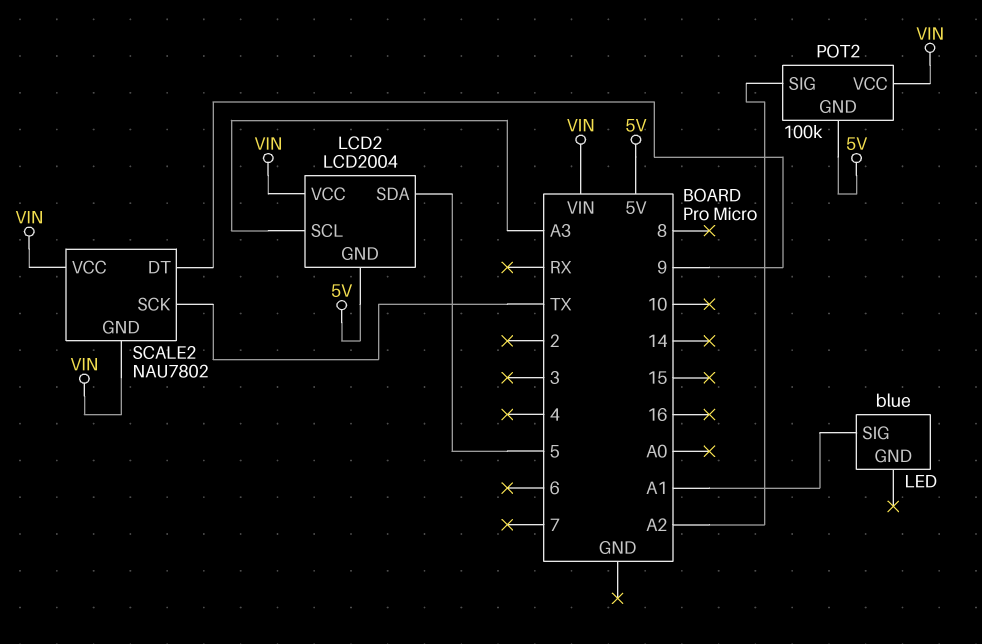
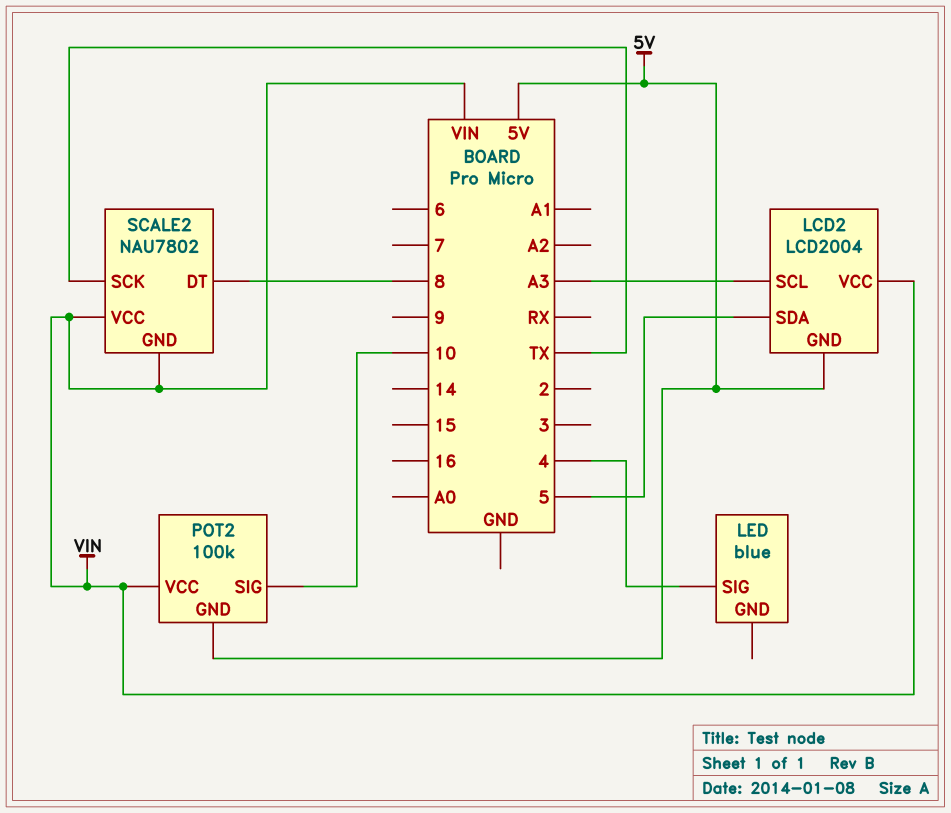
LED pin SIG: A1 -> 4
POT2 pin SIG: A2 -> 10
SCALE2 pin DT: 9 -> 8

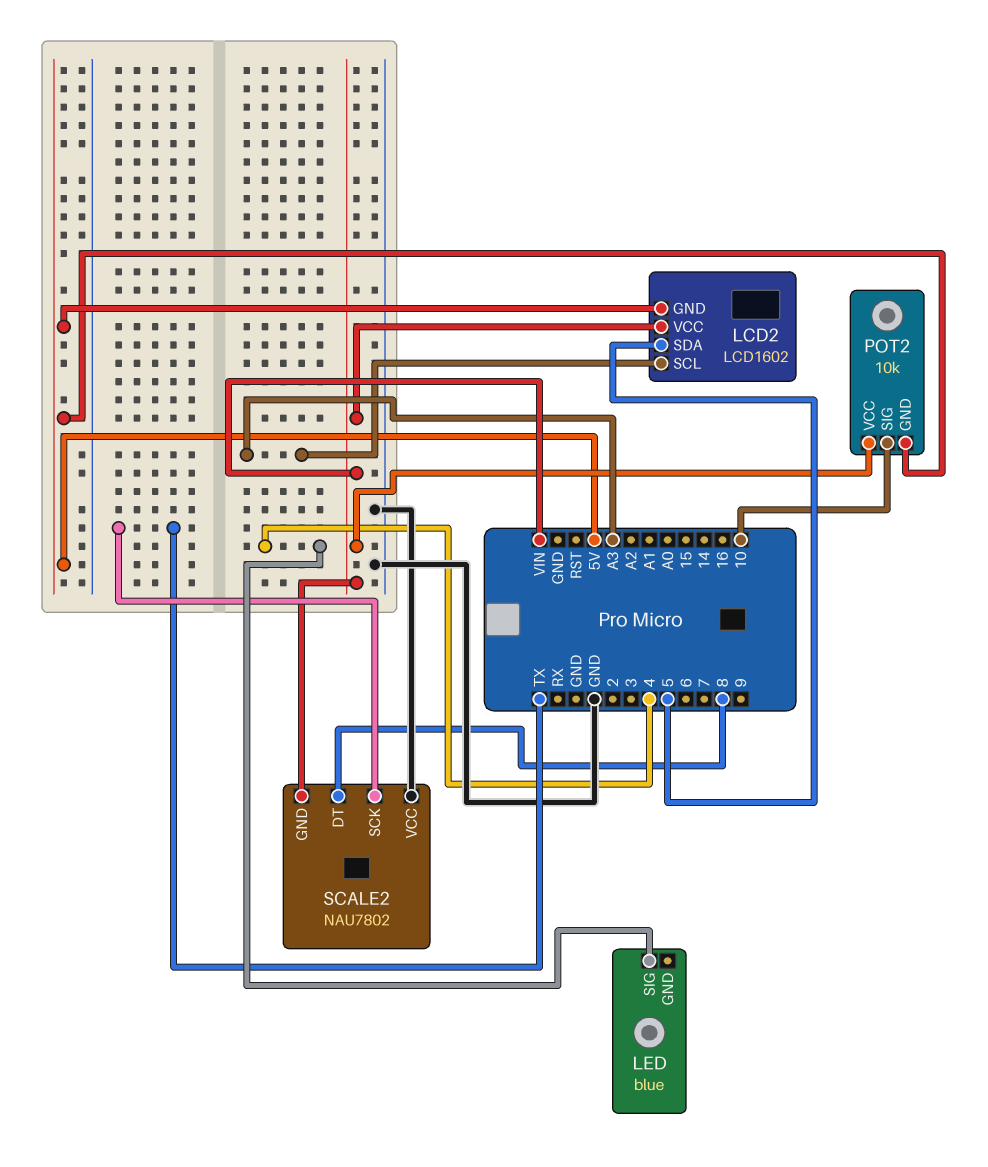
LCD2: LCD2004 -> LCD1602
POT2: 100k -> 10k
SCALE2 pin VCC: VIN -> GND

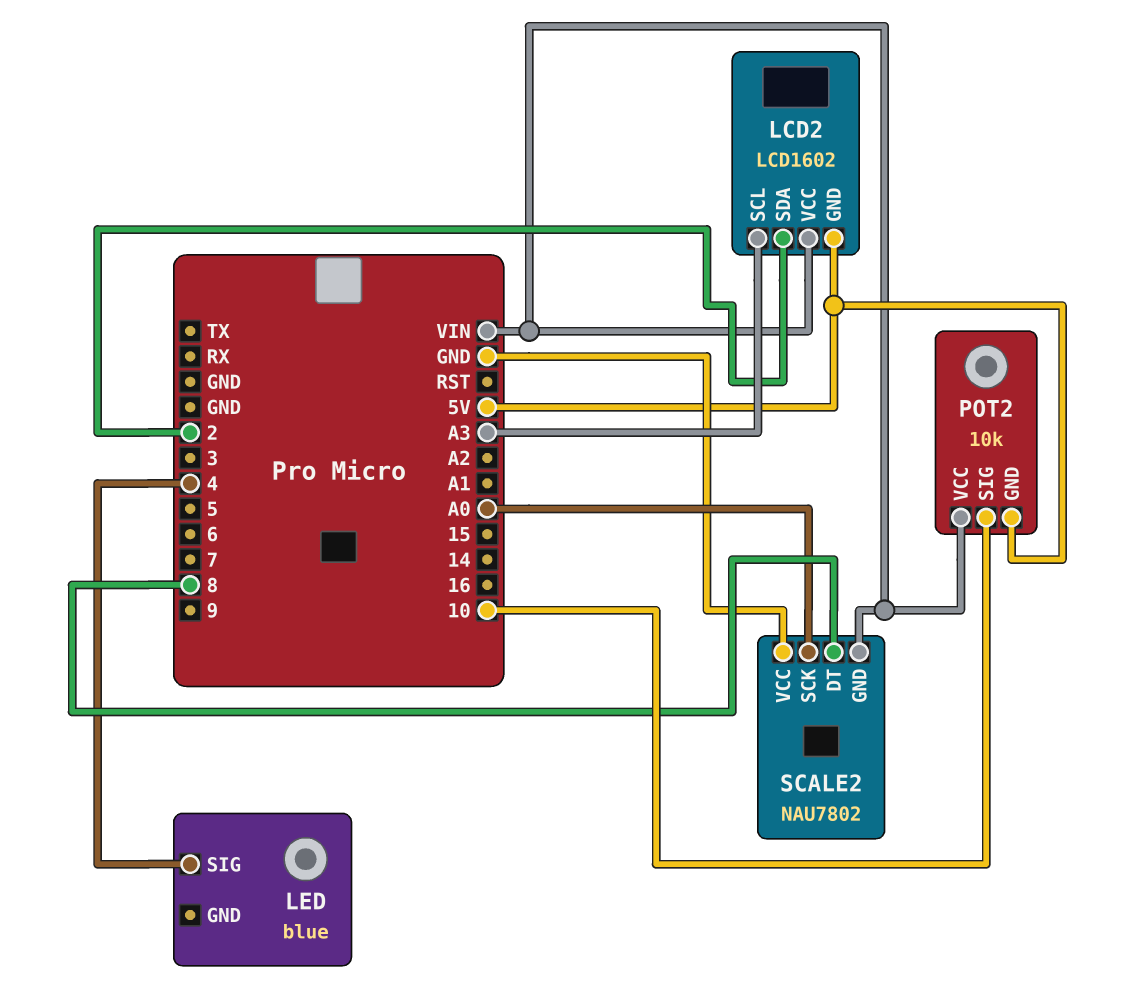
LCD2 pin SDA: 5 -> 2
SCALE2 pin SCK: TX -> A0

